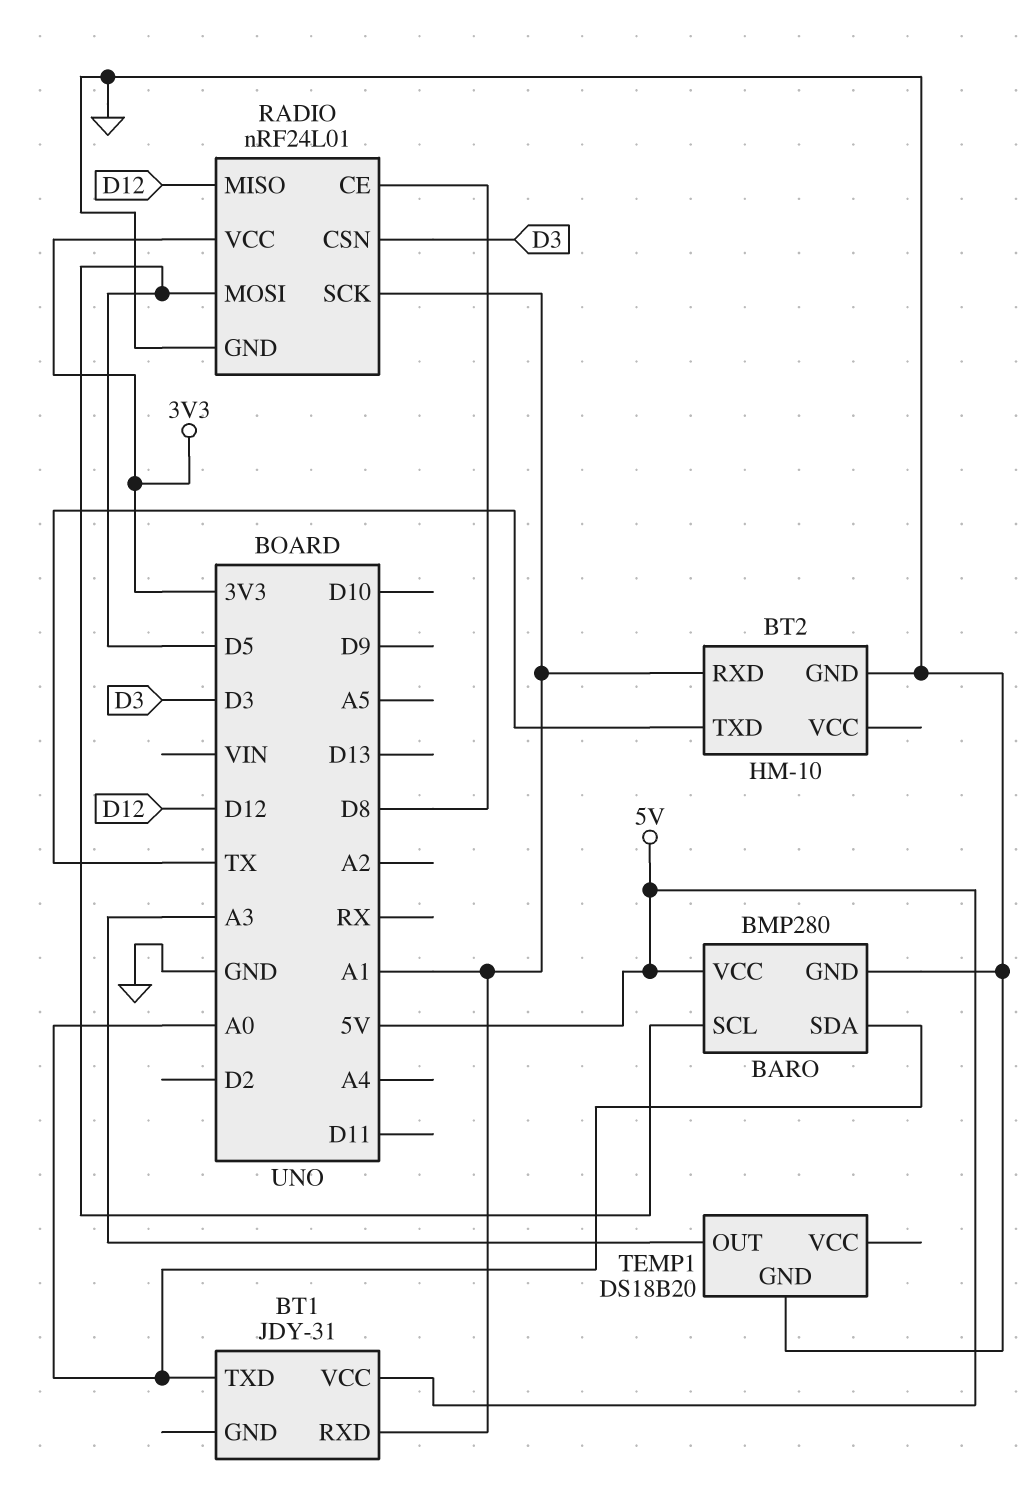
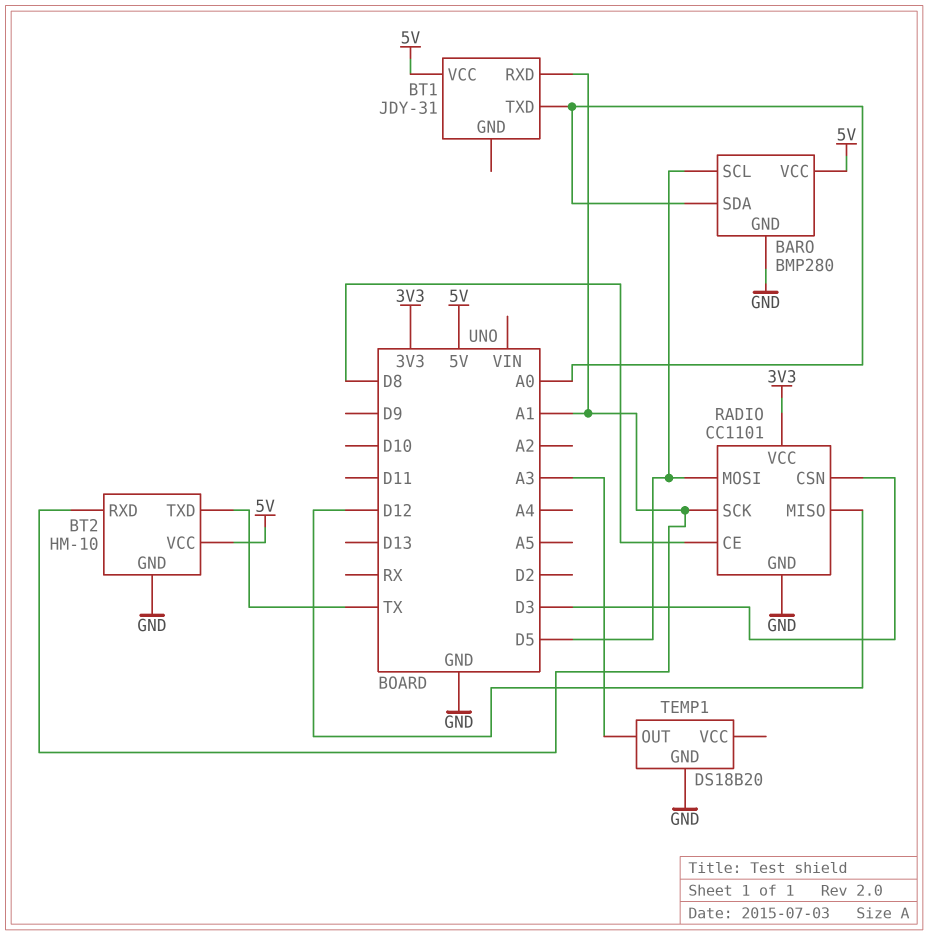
BT2 pin VCC: none -> 5V
RADIO: nRF24L01 -> CC1101

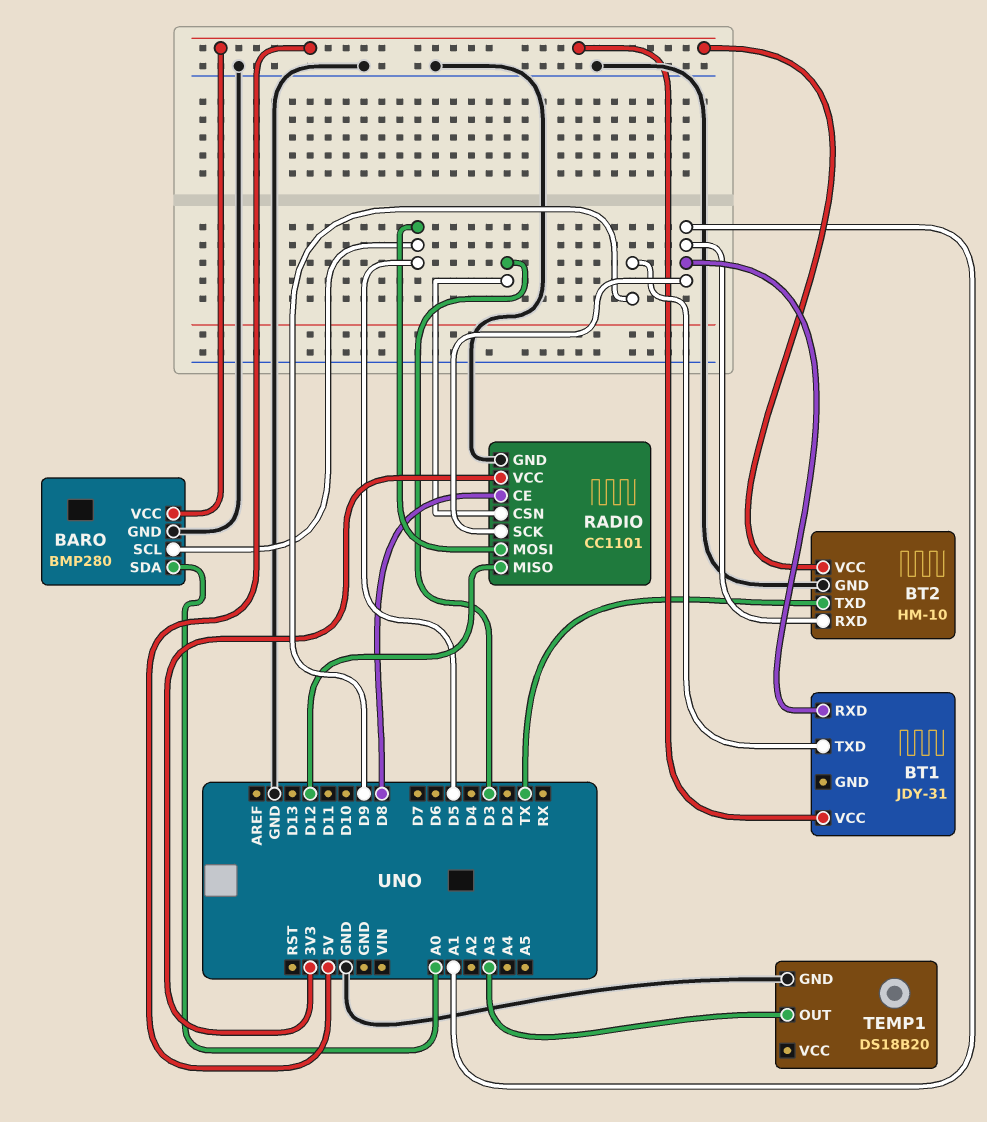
BT1 pin TXD: A0 -> D9

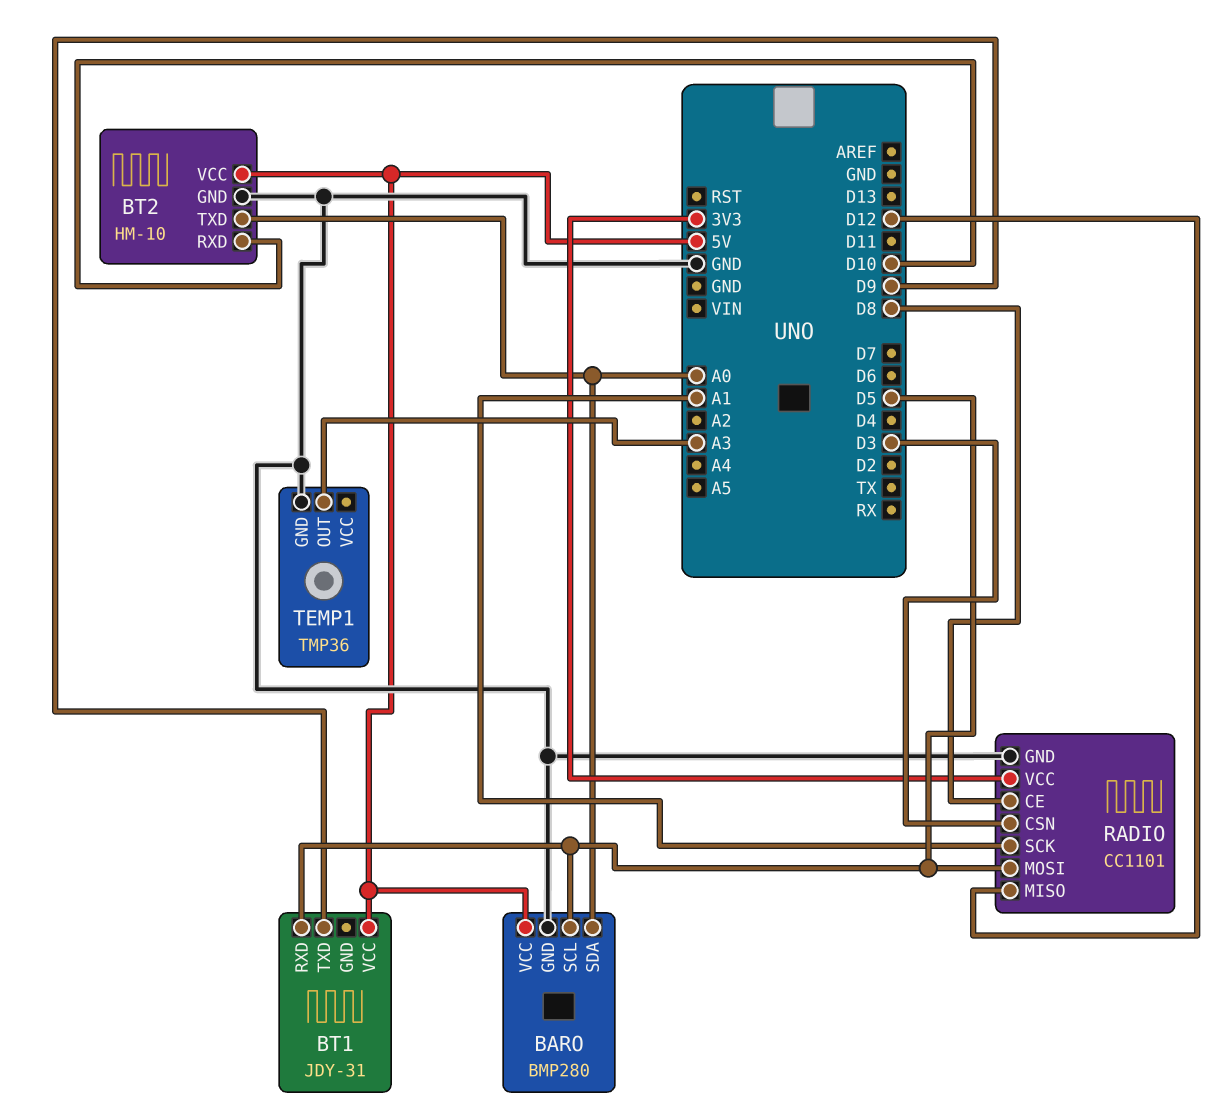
BT1 pin RXD: A1 -> D5
BT2 pin RXD: A1 -> D10
BT2 pin TXD: TX -> A0
TEMP1: DS18B20 -> TMP36

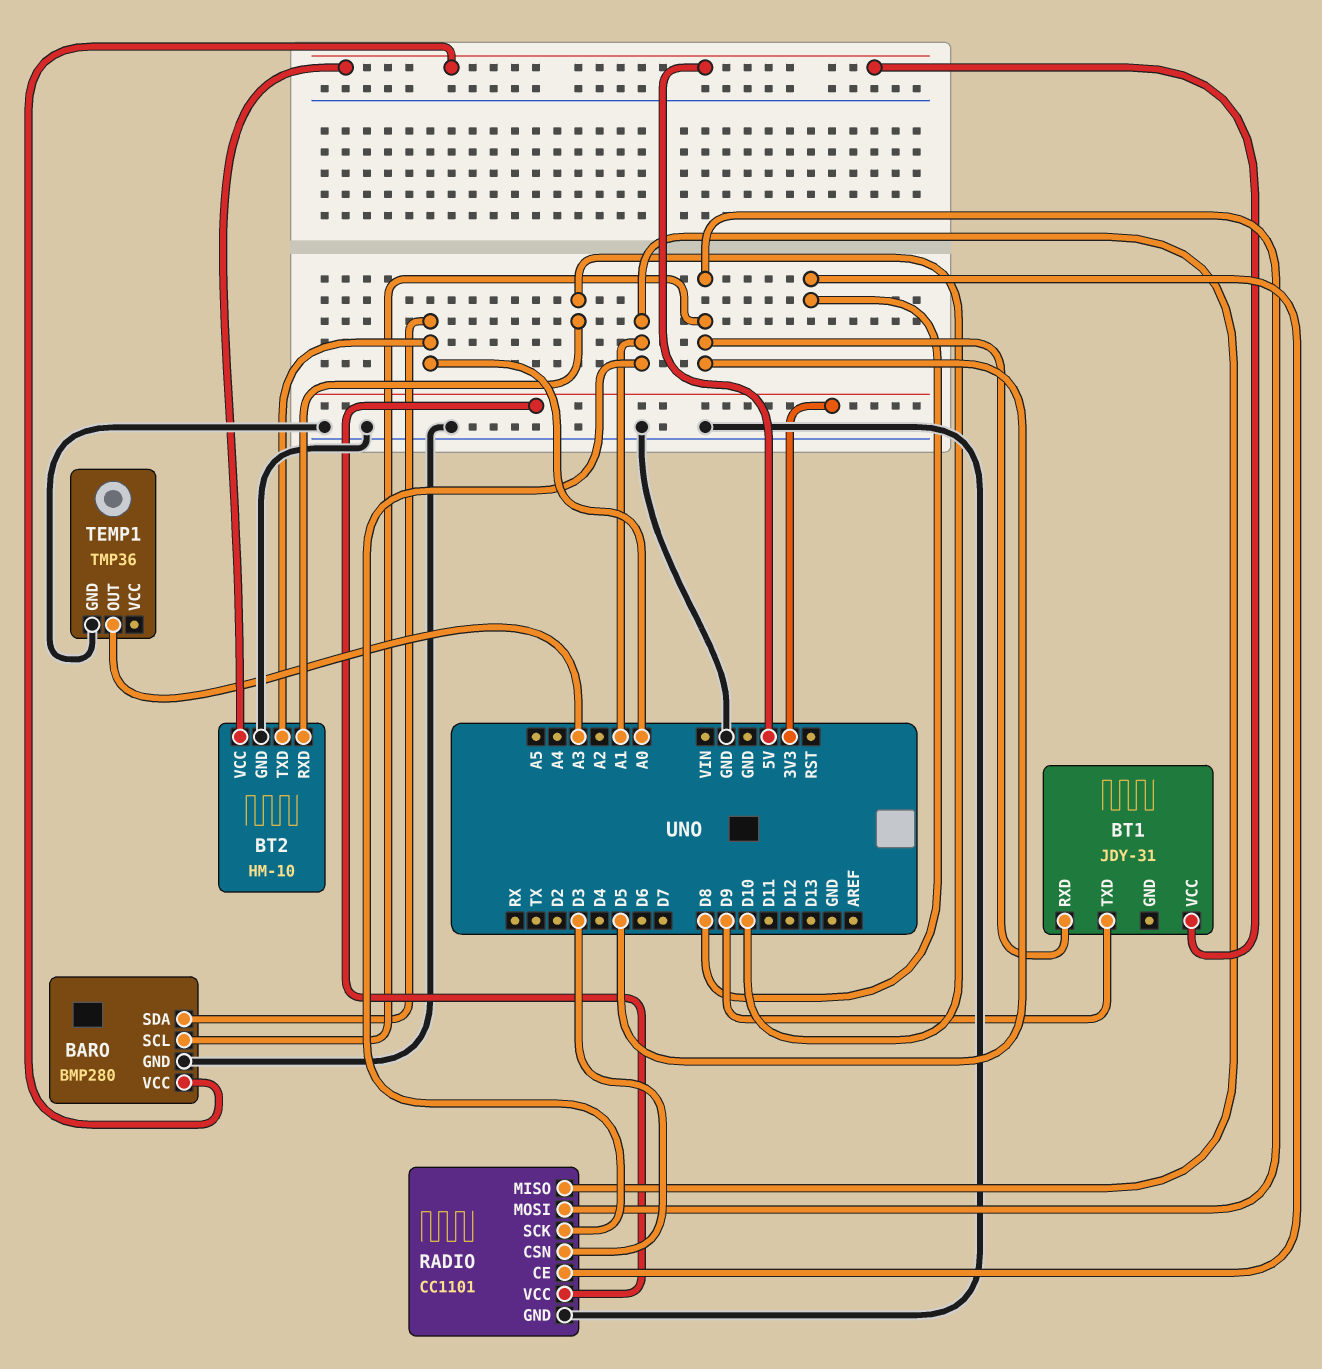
RADIO pin MISO: D12 -> A1

